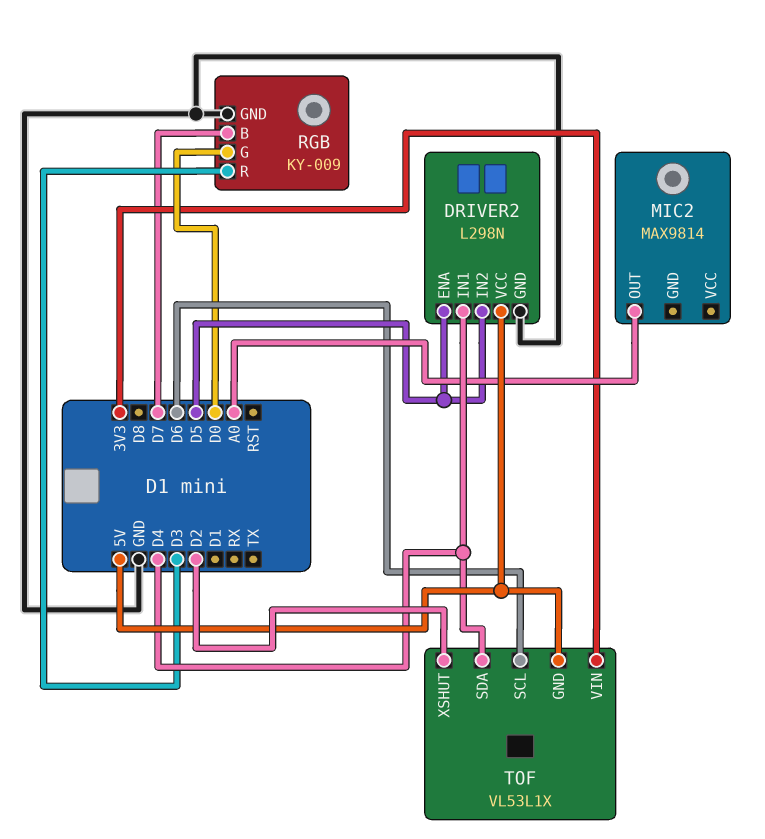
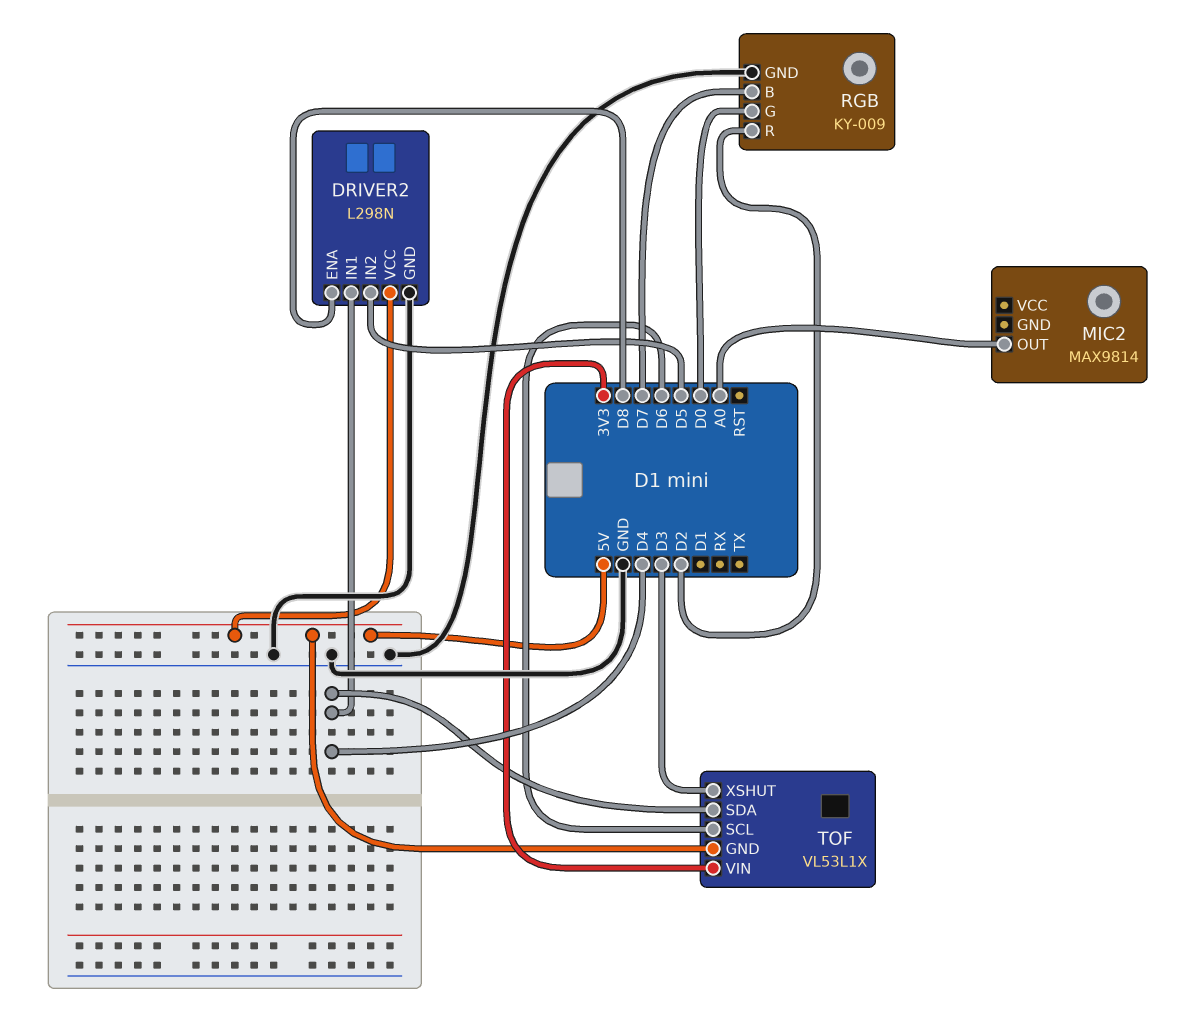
DRIVER2 pin ENA: D5 -> D8
RGB pin R: D3 -> D2
TOF pin XSHUT: D2 -> D3

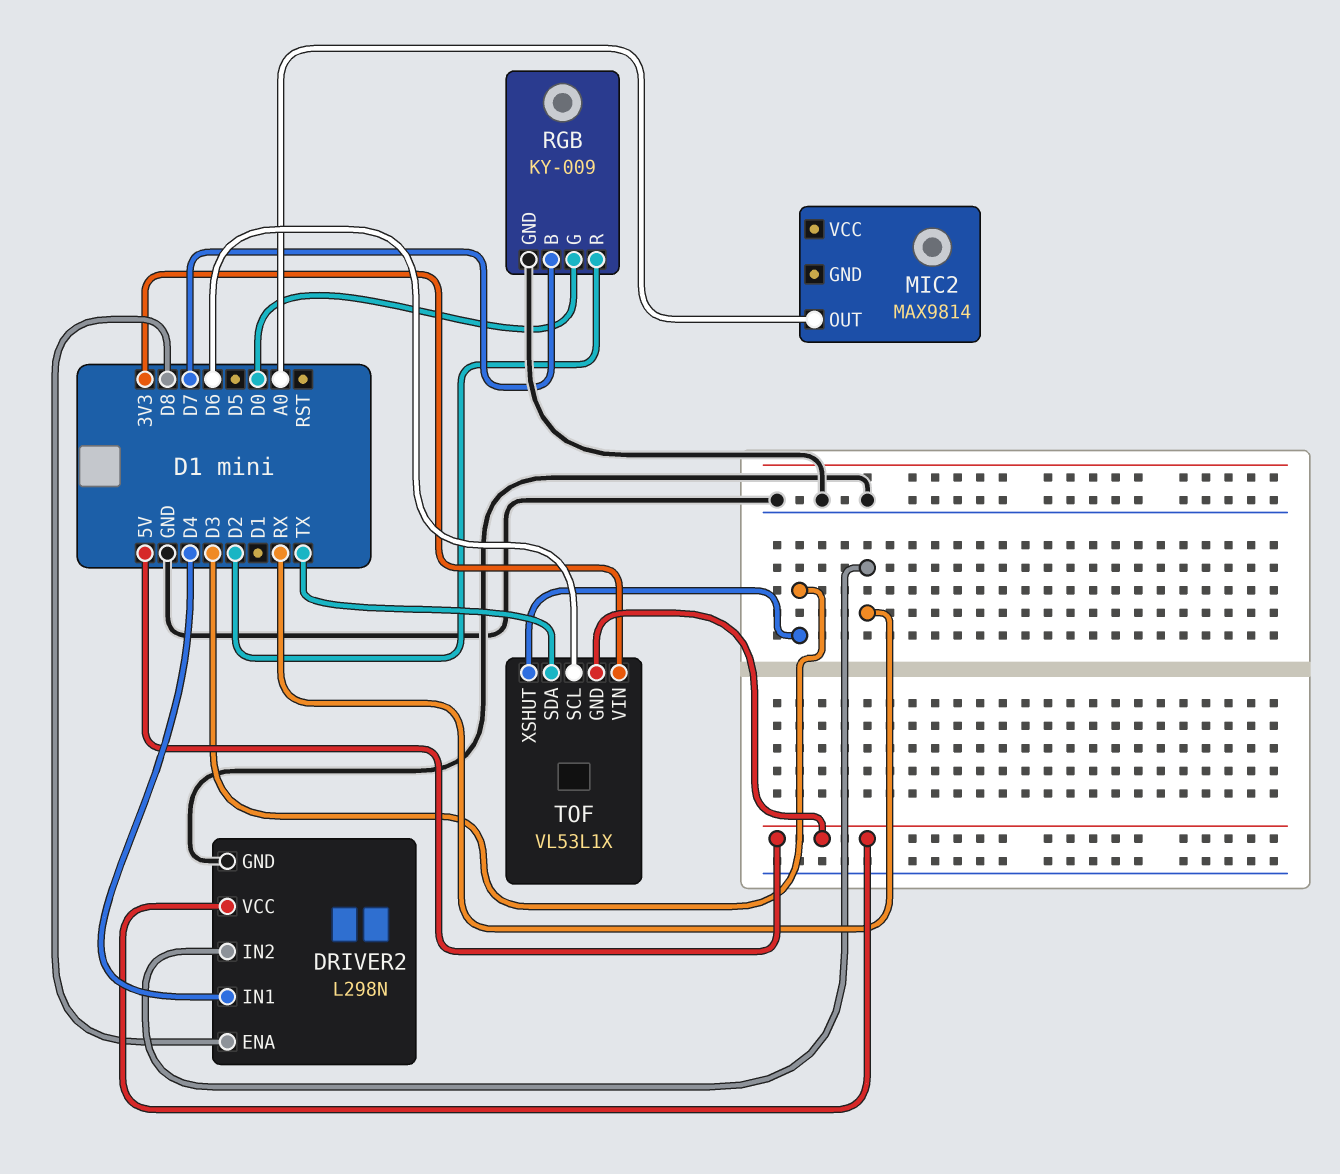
DRIVER2 pin IN2: D5 -> RX
TOF pin SDA: D4 -> TX

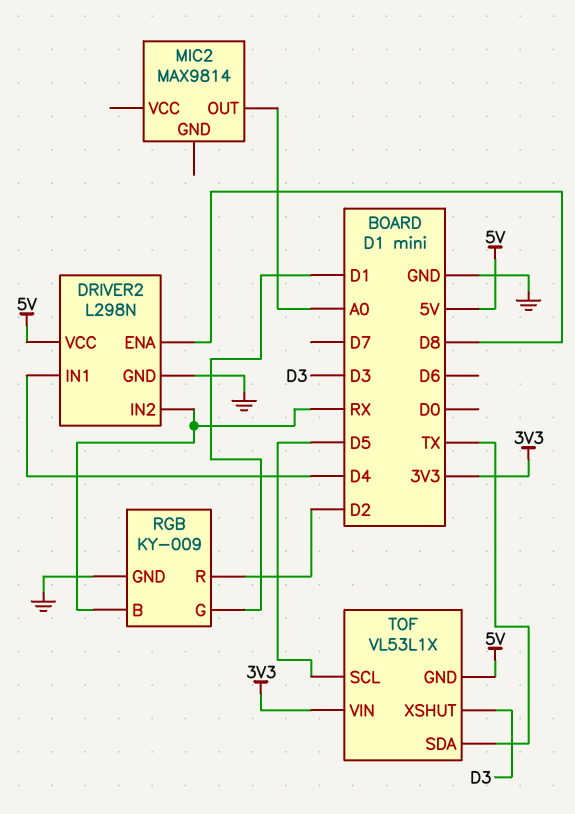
RGB pin B: D7 -> RX
RGB pin G: D0 -> D1
TOF pin SCL: D6 -> D5

